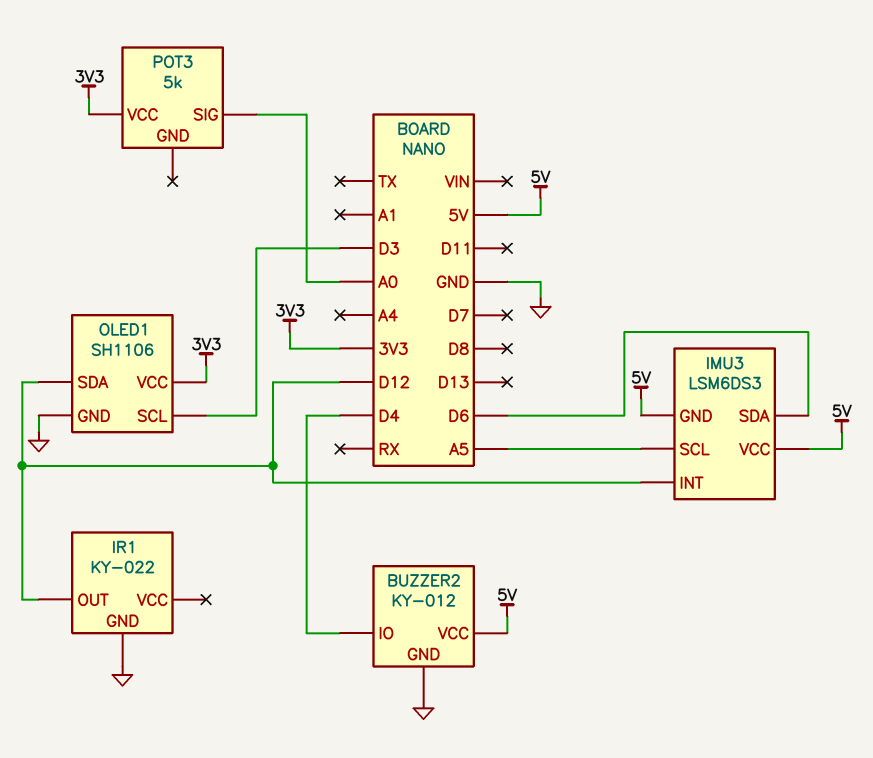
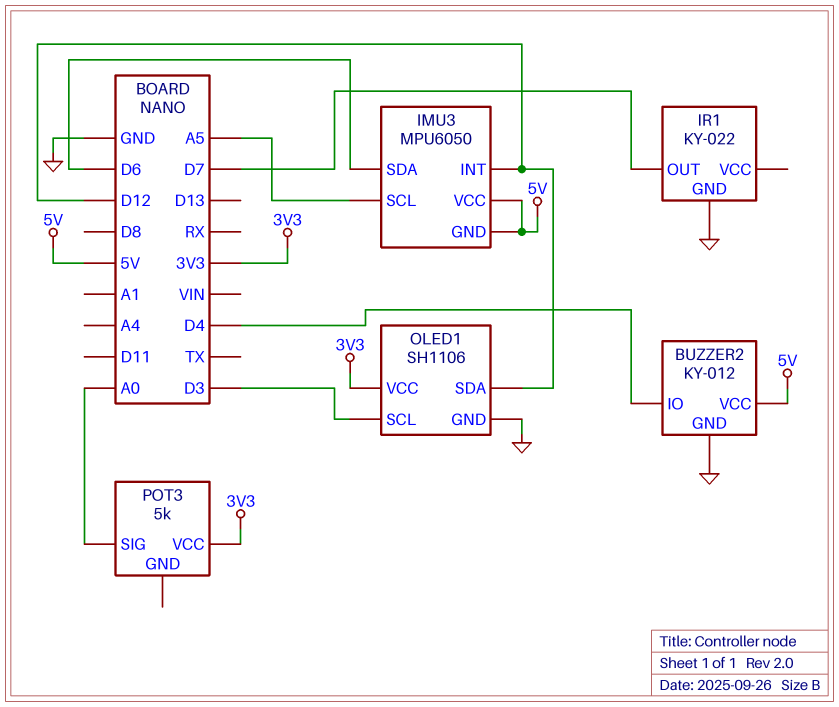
IMU3: LSM6DS3 -> MPU6050
IR1 pin OUT: D12 -> D7

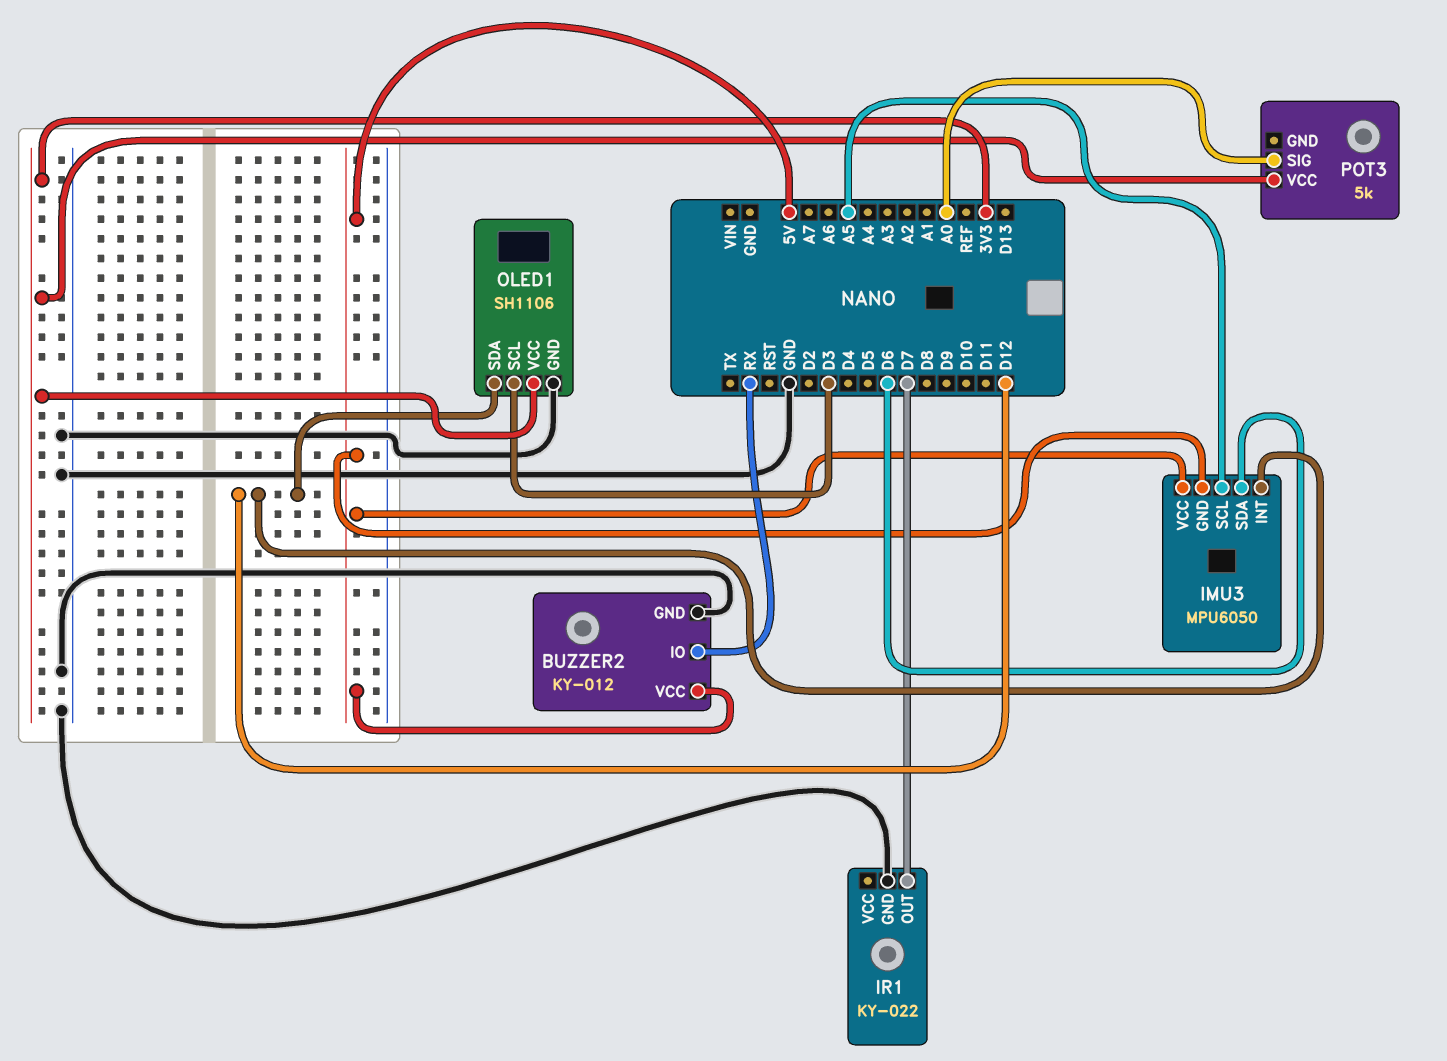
BUZZER2 pin IO: D4 -> RX

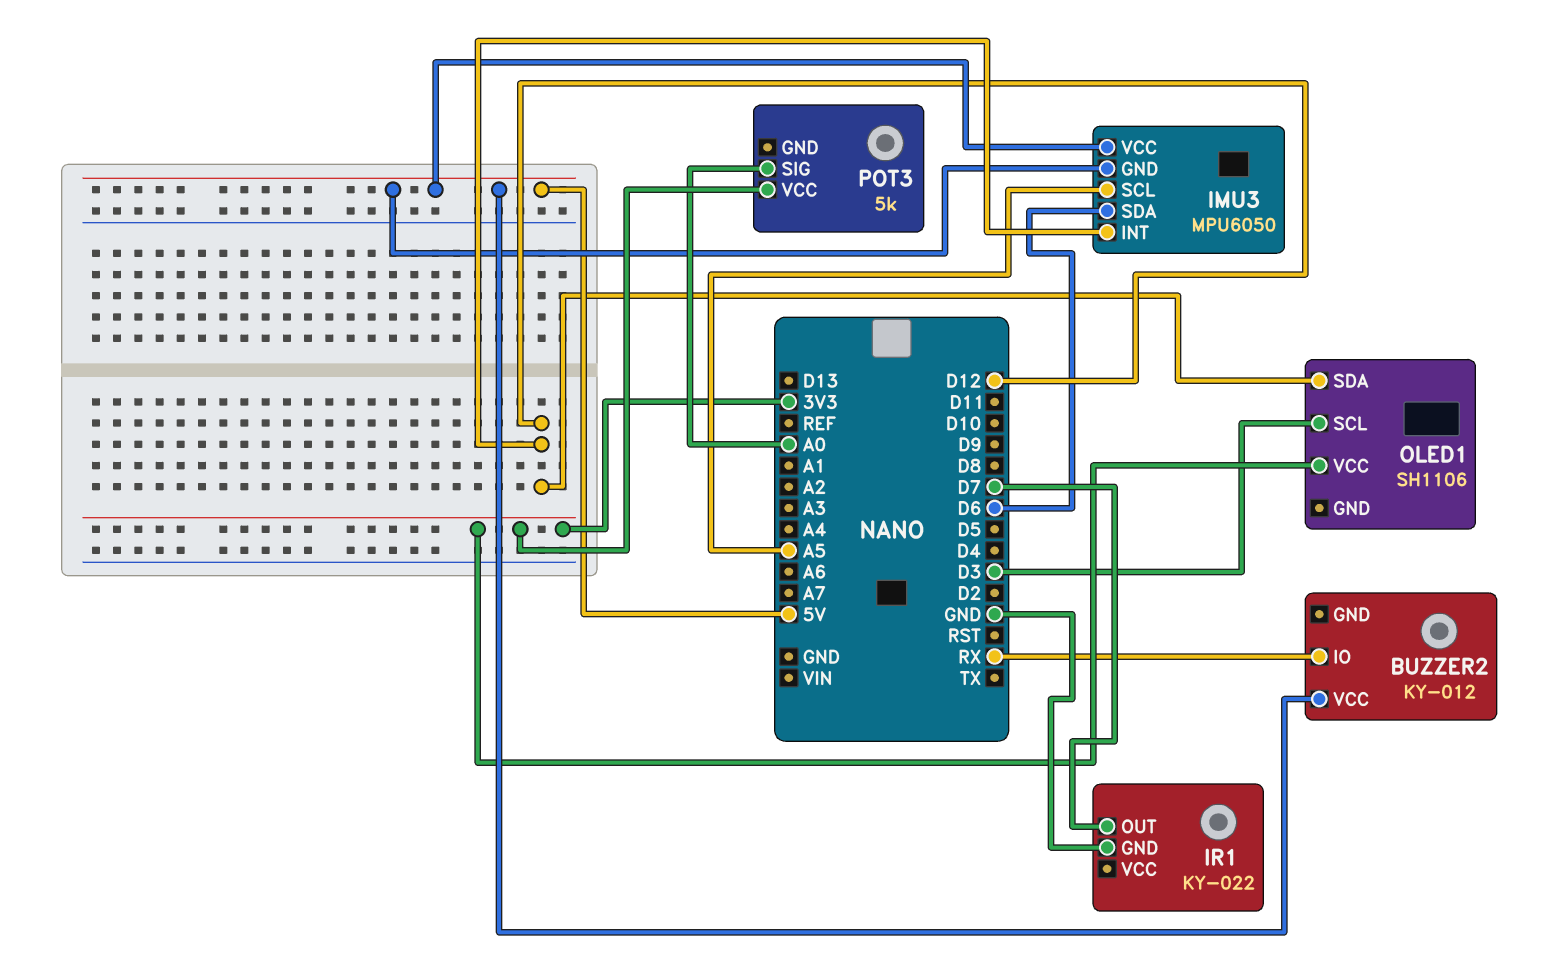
BUZZER2 pin GND: GND -> none
OLED1 pin GND: GND -> none

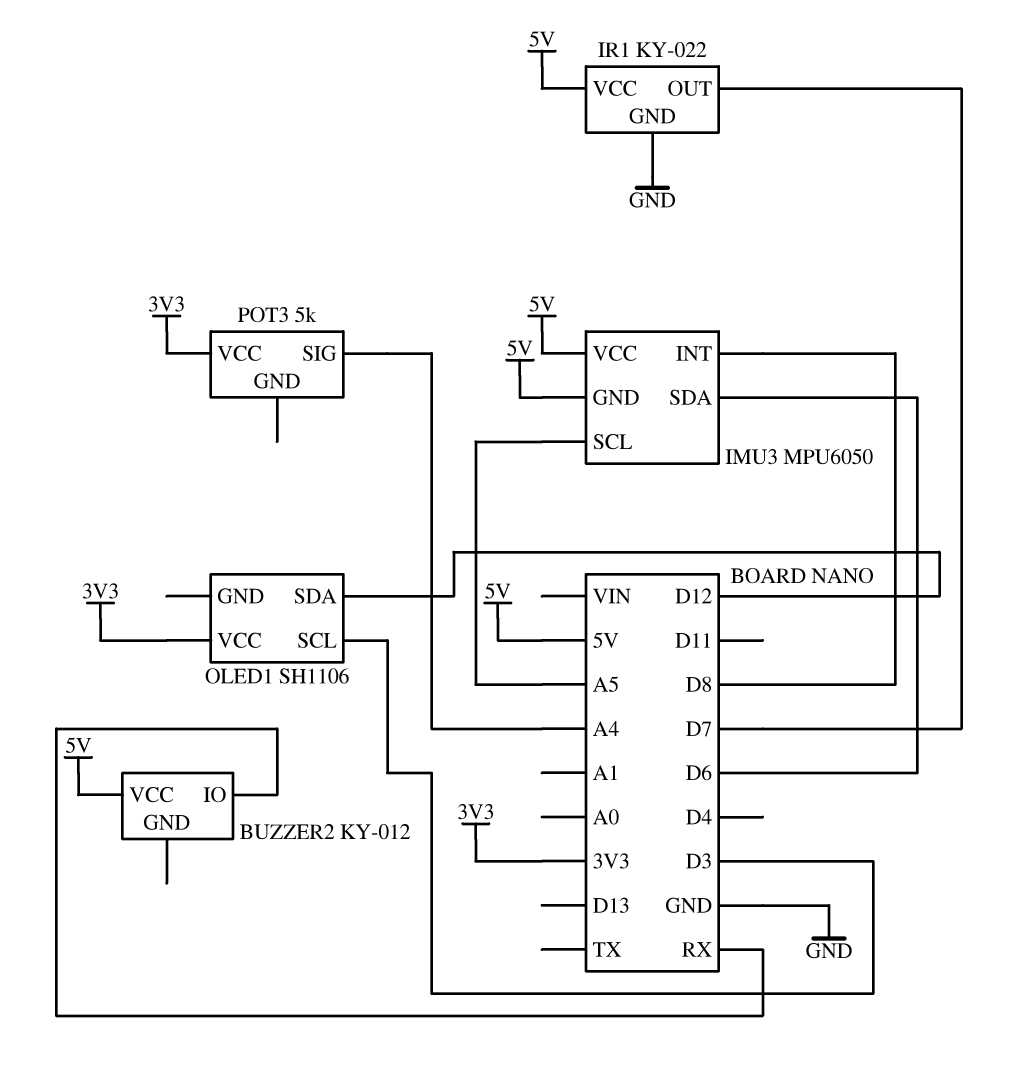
IMU3 pin INT: D12 -> D8
IR1 pin VCC: none -> 5V
POT3 pin SIG: A0 -> A4

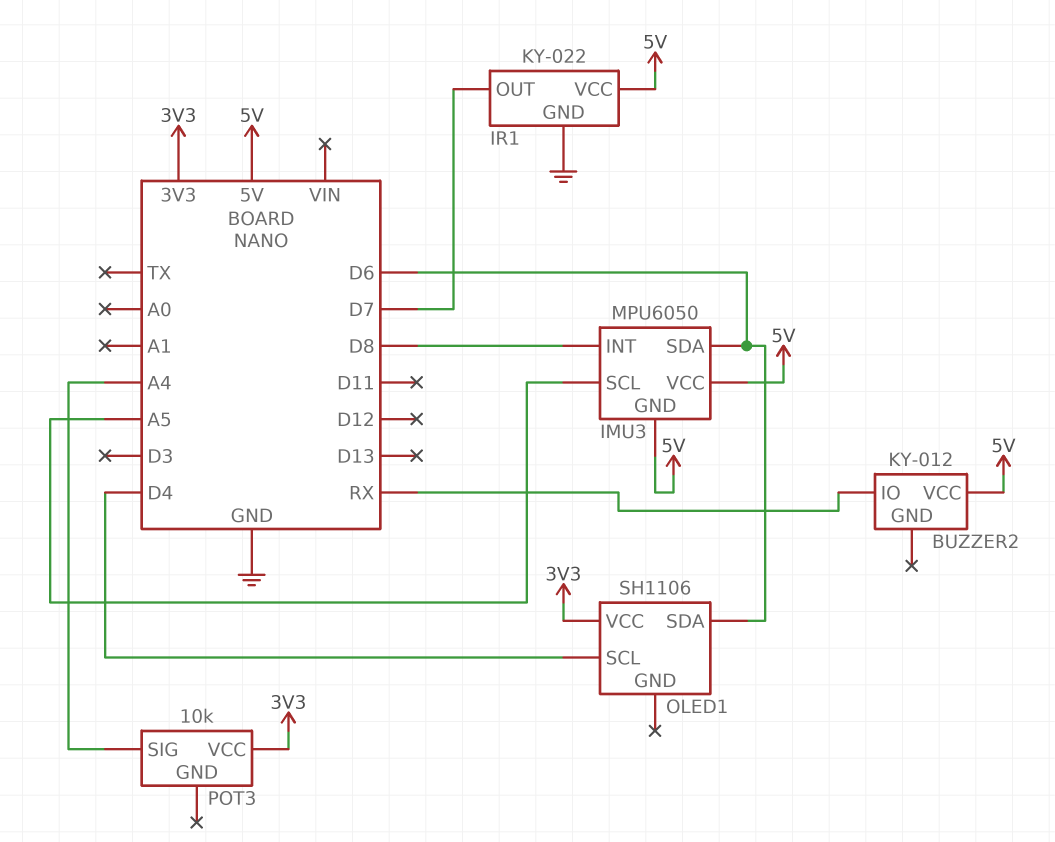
OLED1 pin SCL: D3 -> D4
OLED1 pin SDA: D12 -> D6
POT3: 5k -> 10k

